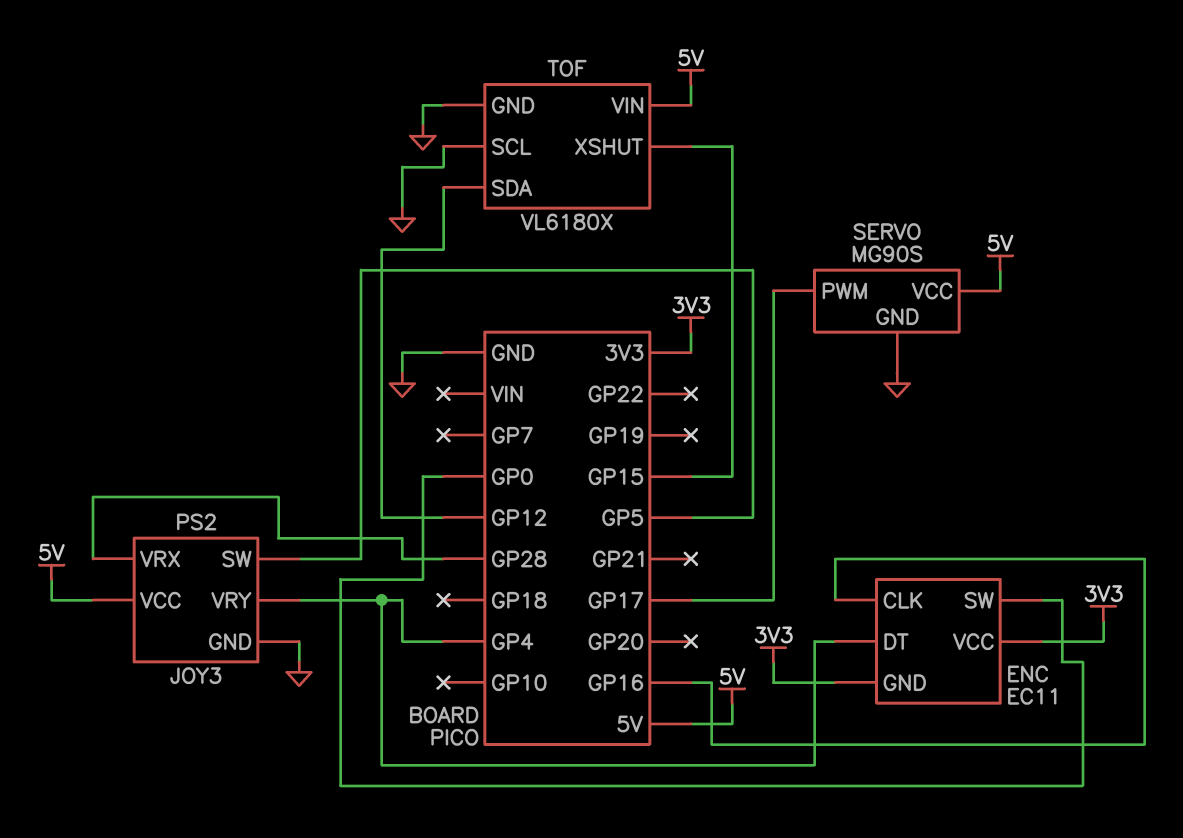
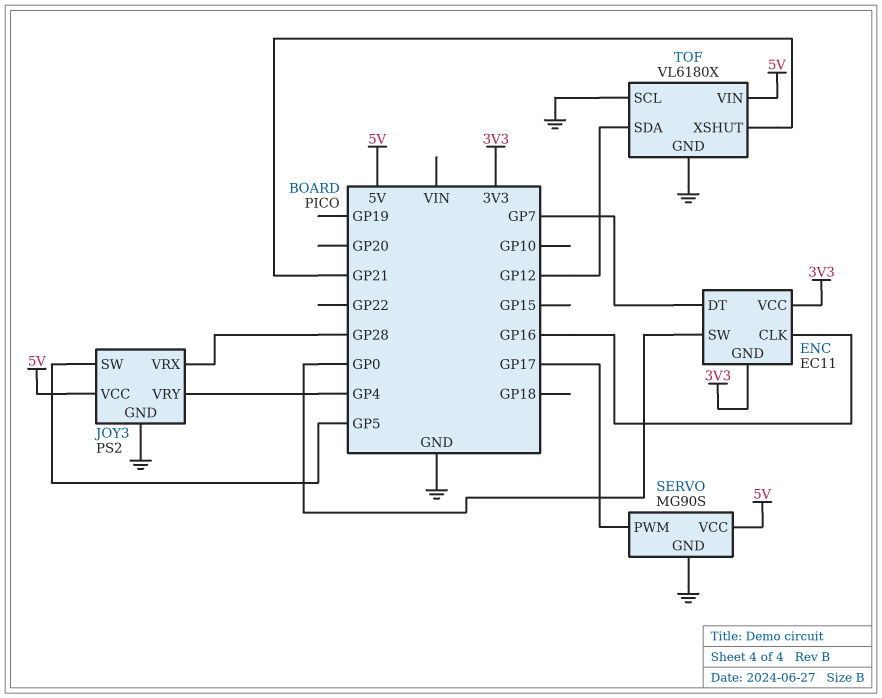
ENC pin DT: GP4 -> GP7
TOF pin XSHUT: GP15 -> GP21

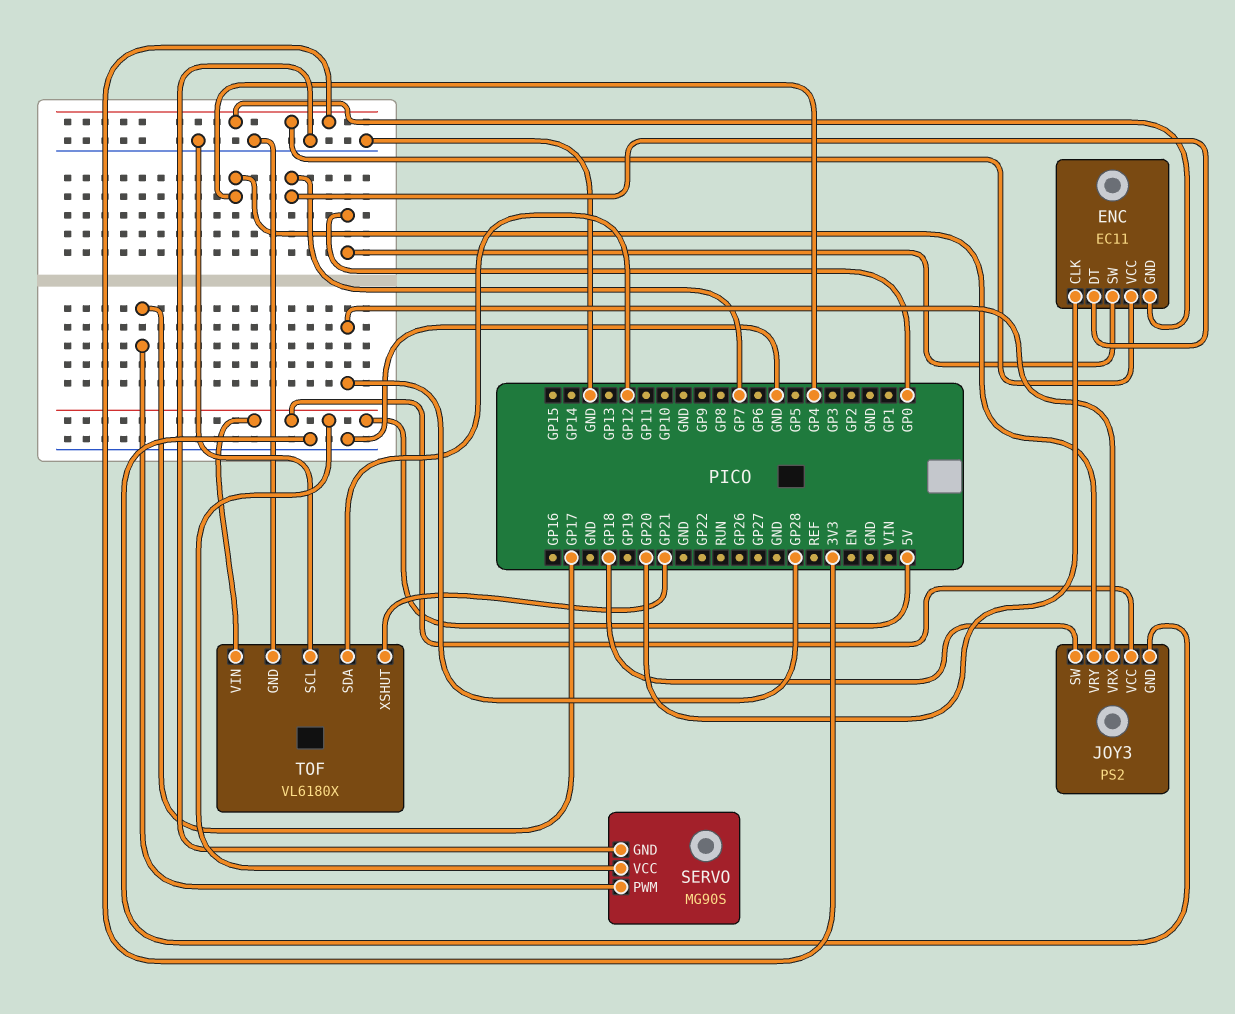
ENC pin CLK: GP16 -> GP20
JOY3 pin SW: GP5 -> GP18

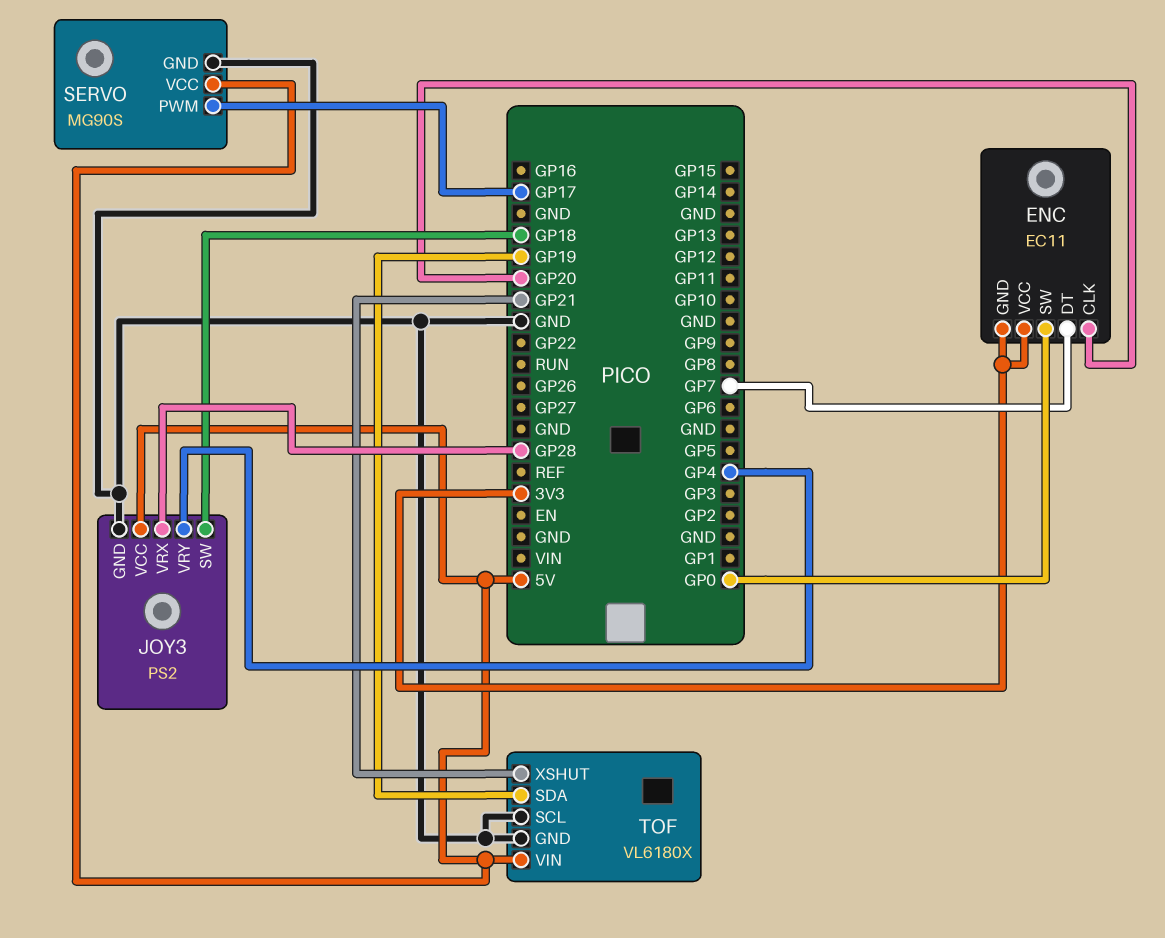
TOF pin SDA: GP12 -> GP19

